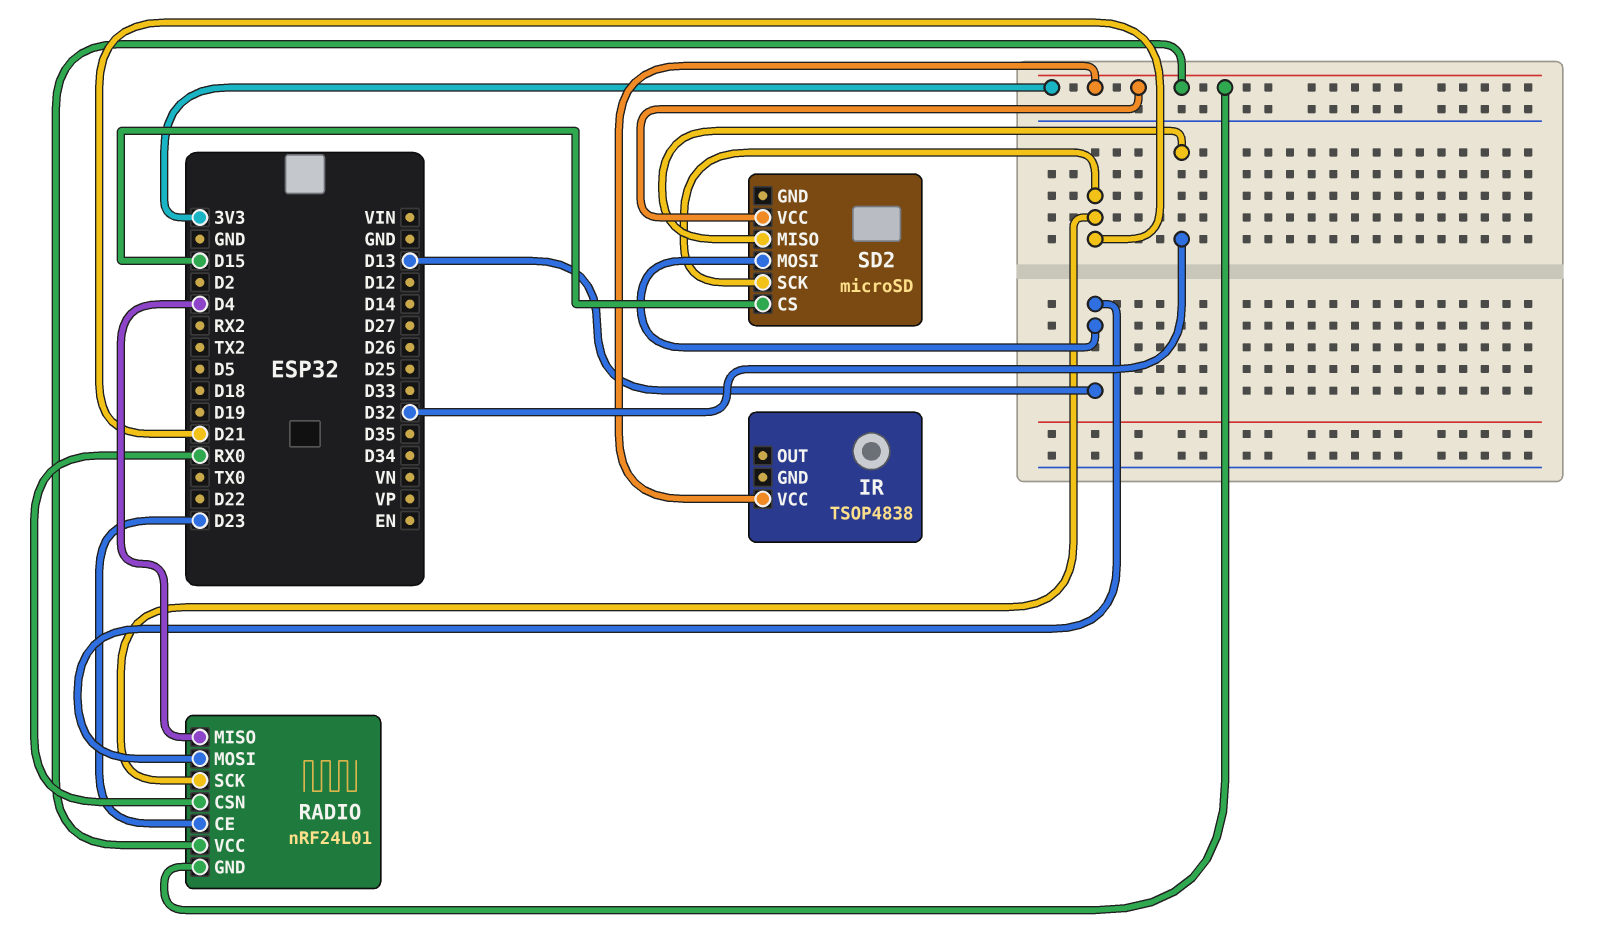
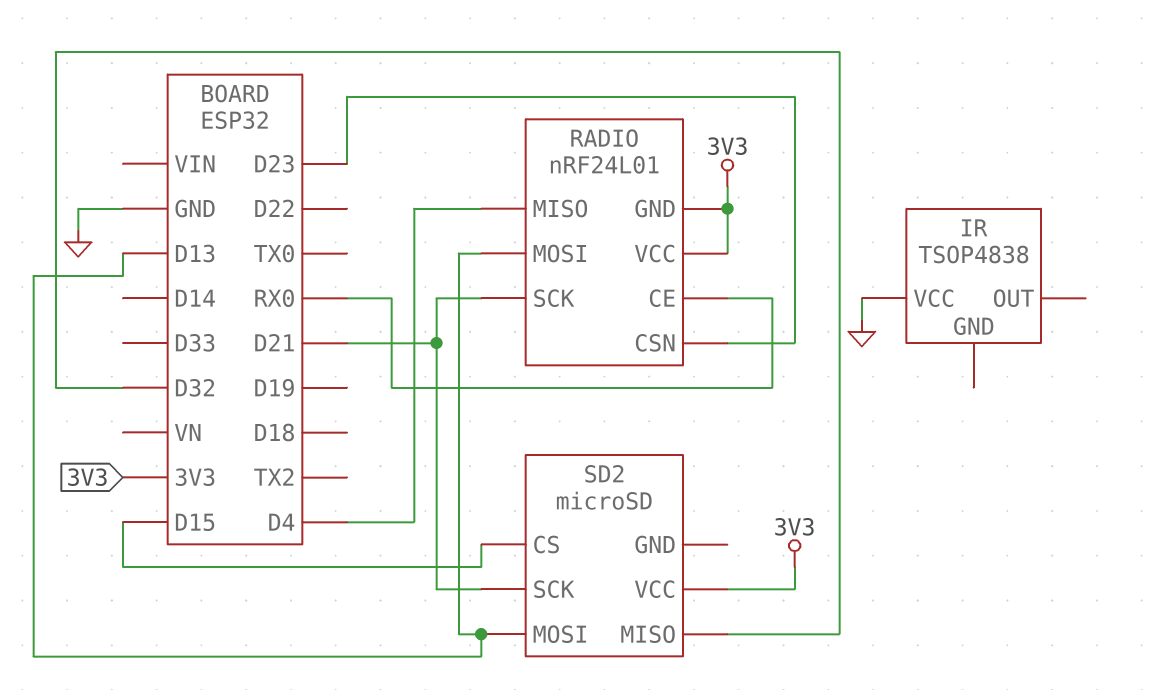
IR pin VCC: 3V3 -> GND
RADIO pin CE: D23 -> RX0
RADIO pin CSN: RX0 -> D23

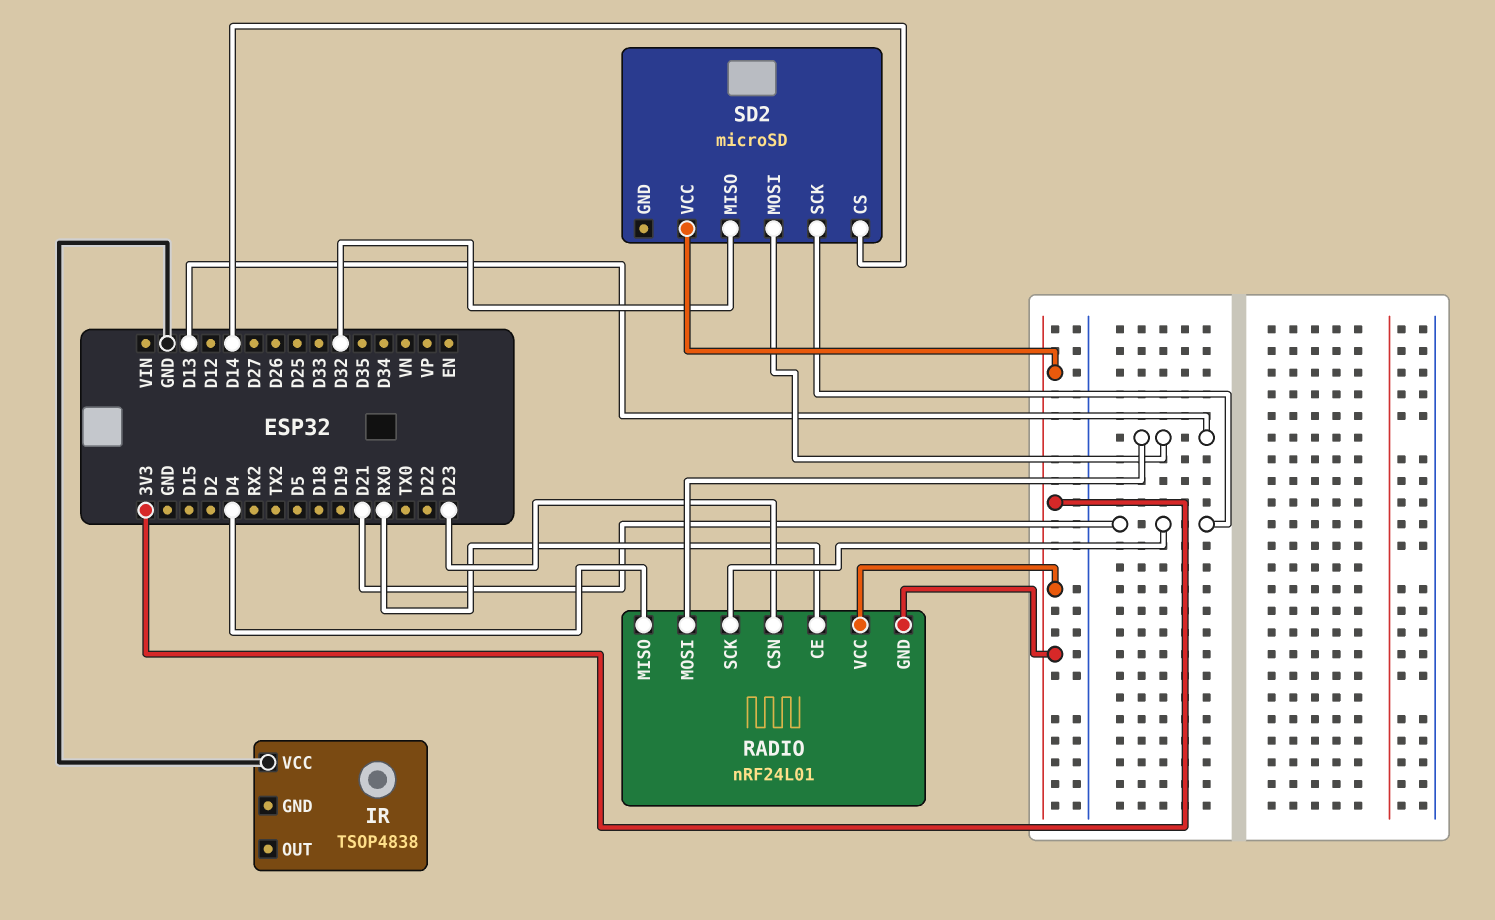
SD2 pin CS: D15 -> D14

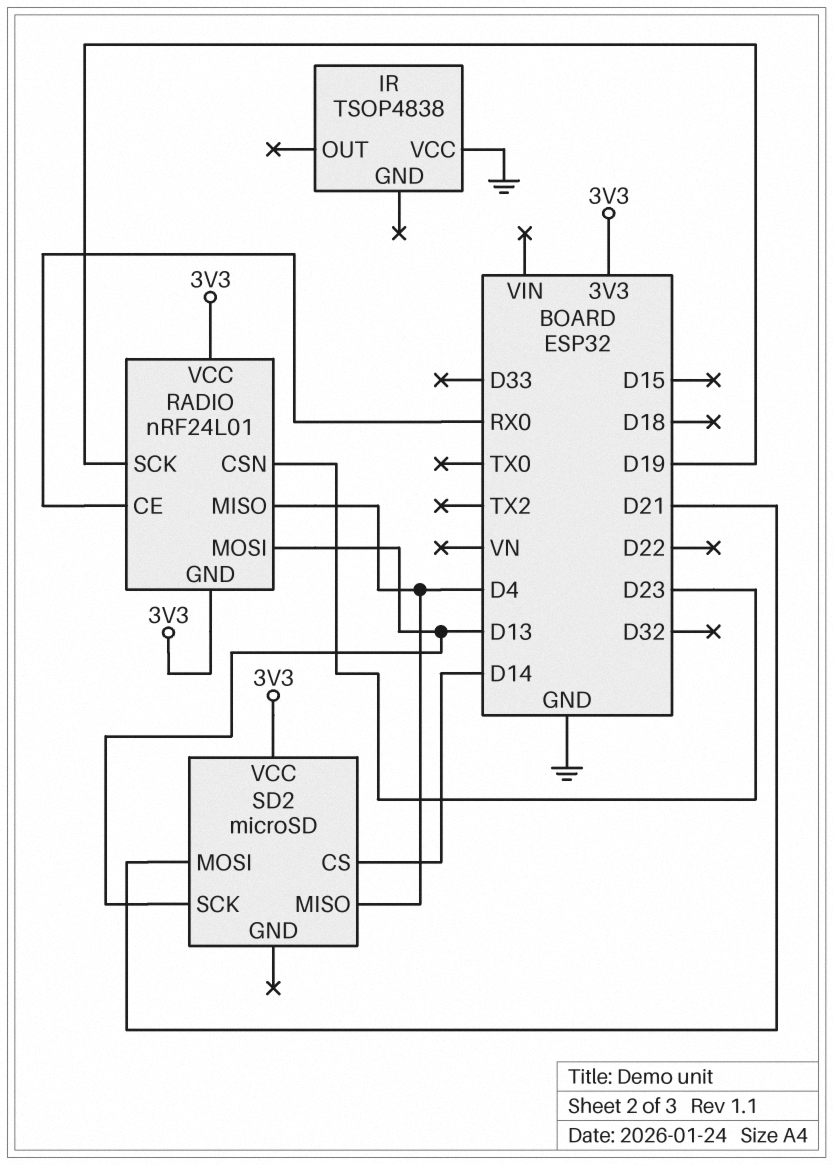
RADIO pin SCK: D21 -> D19
SD2 pin MISO: D32 -> D4
SD2 pin MOSI: D13 -> D21
SD2 pin SCK: D21 -> D13

